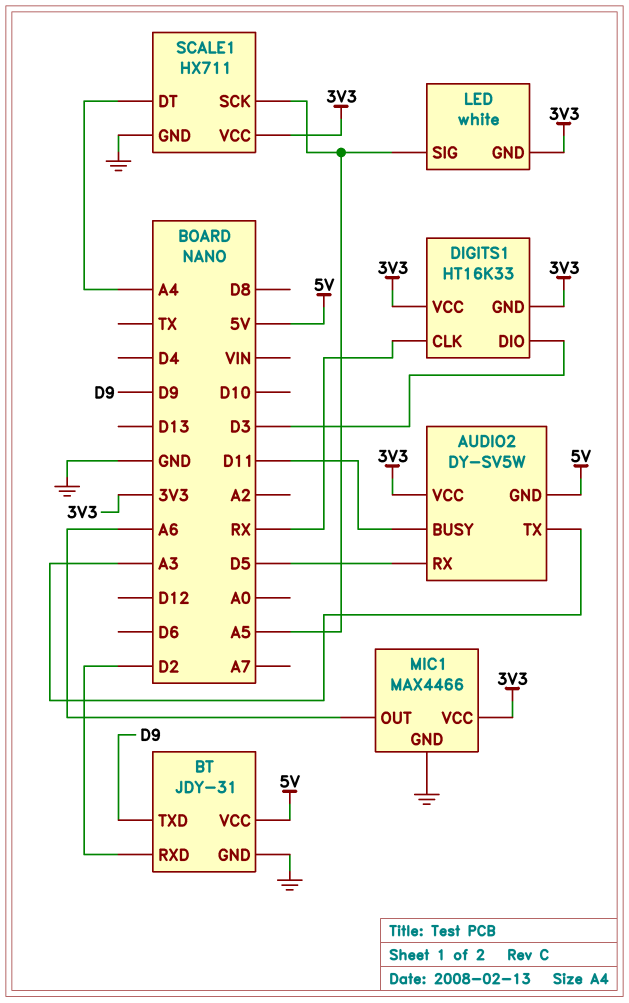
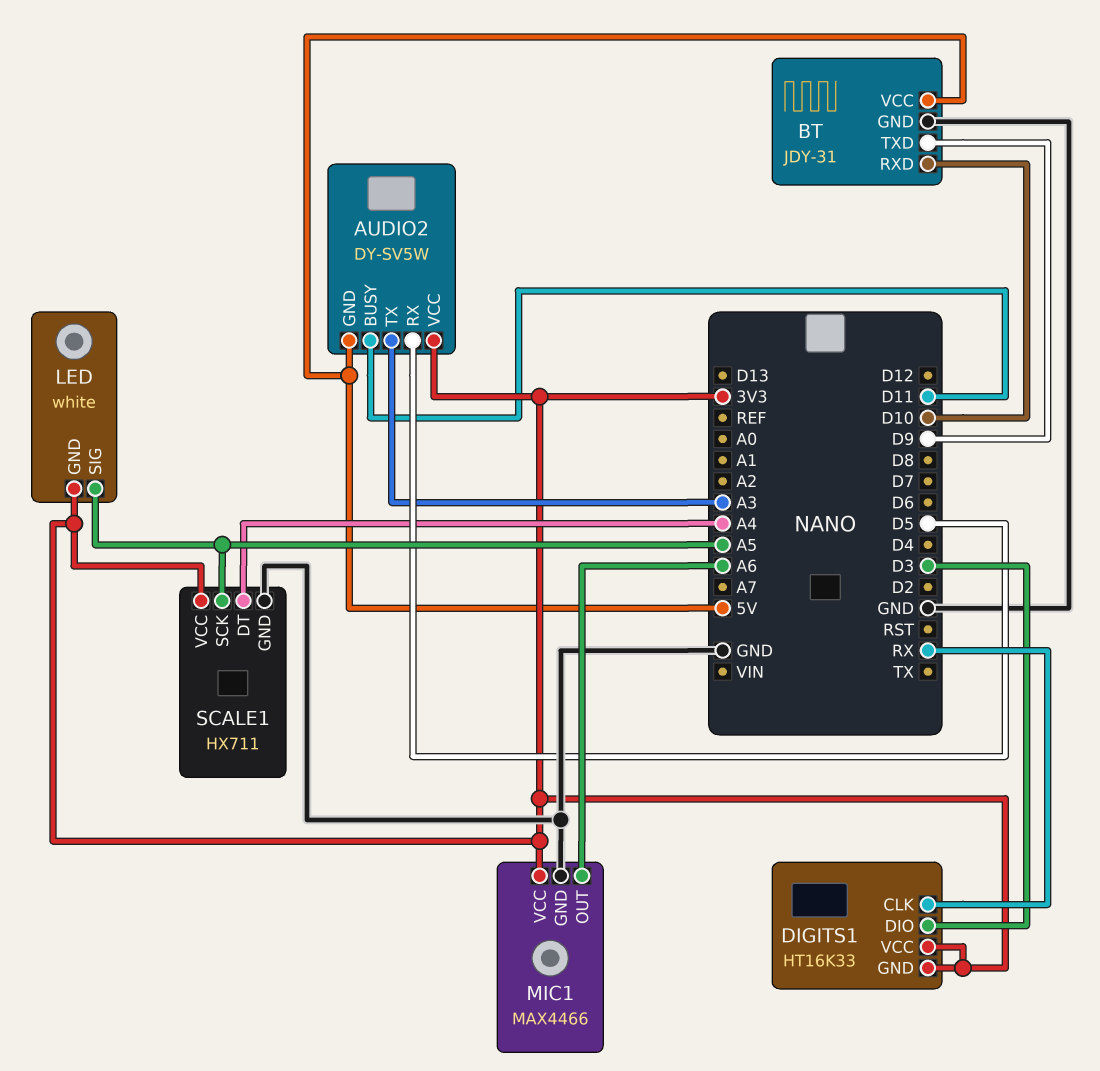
BT pin RXD: D2 -> D10

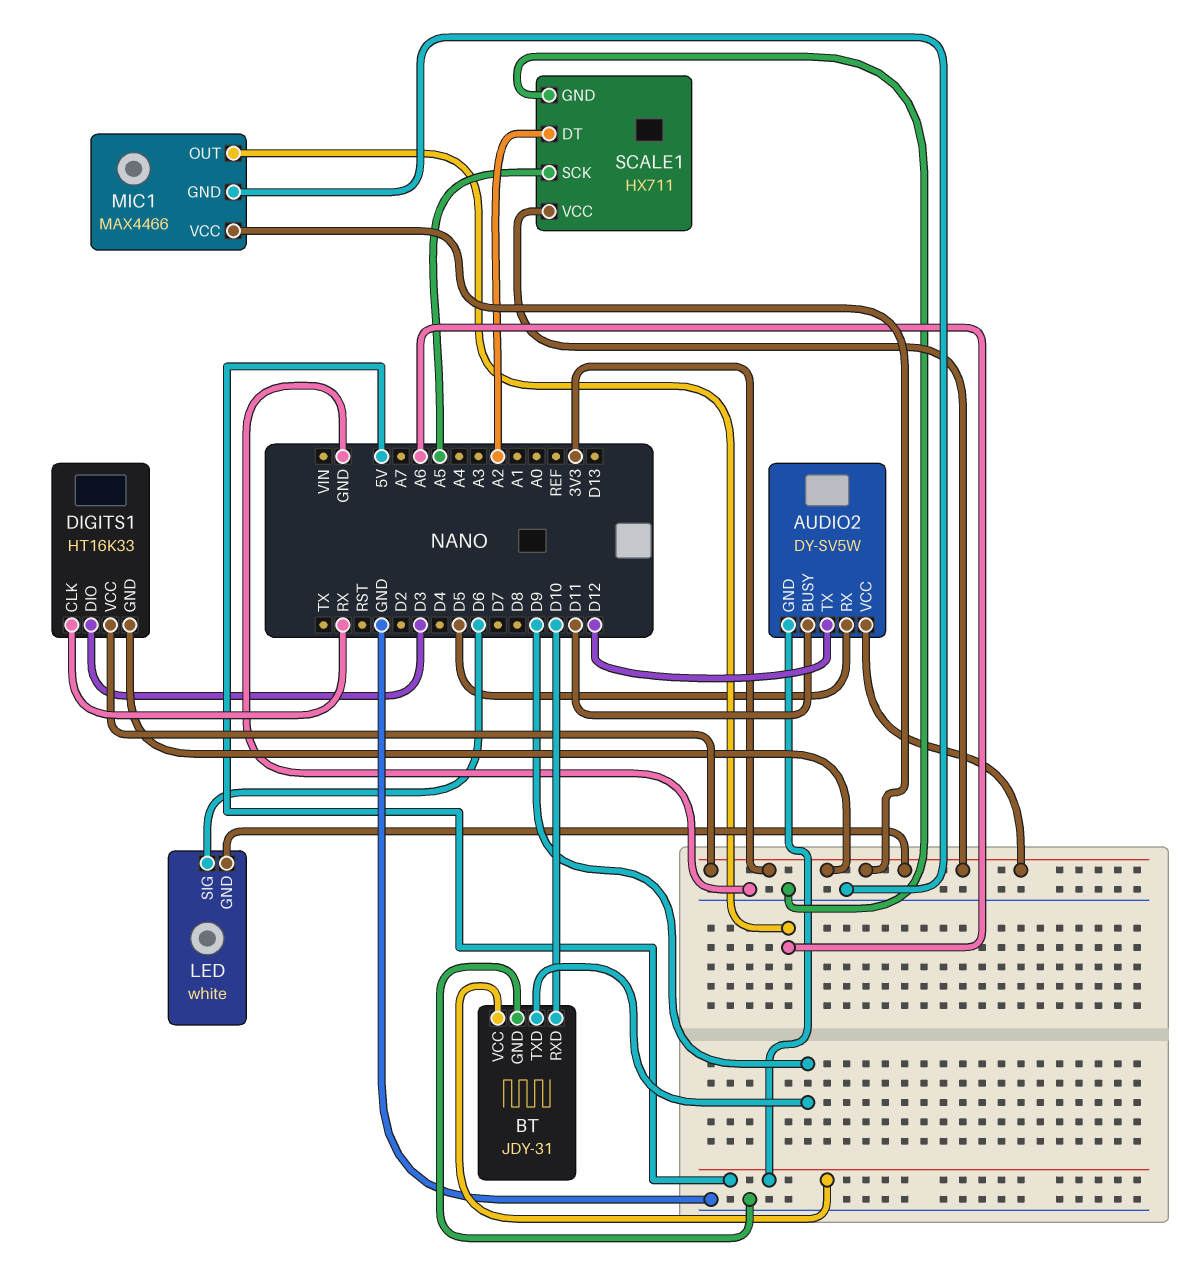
AUDIO2 pin TX: A3 -> D12
LED pin SIG: A5 -> D6
SCALE1 pin DT: A4 -> A2

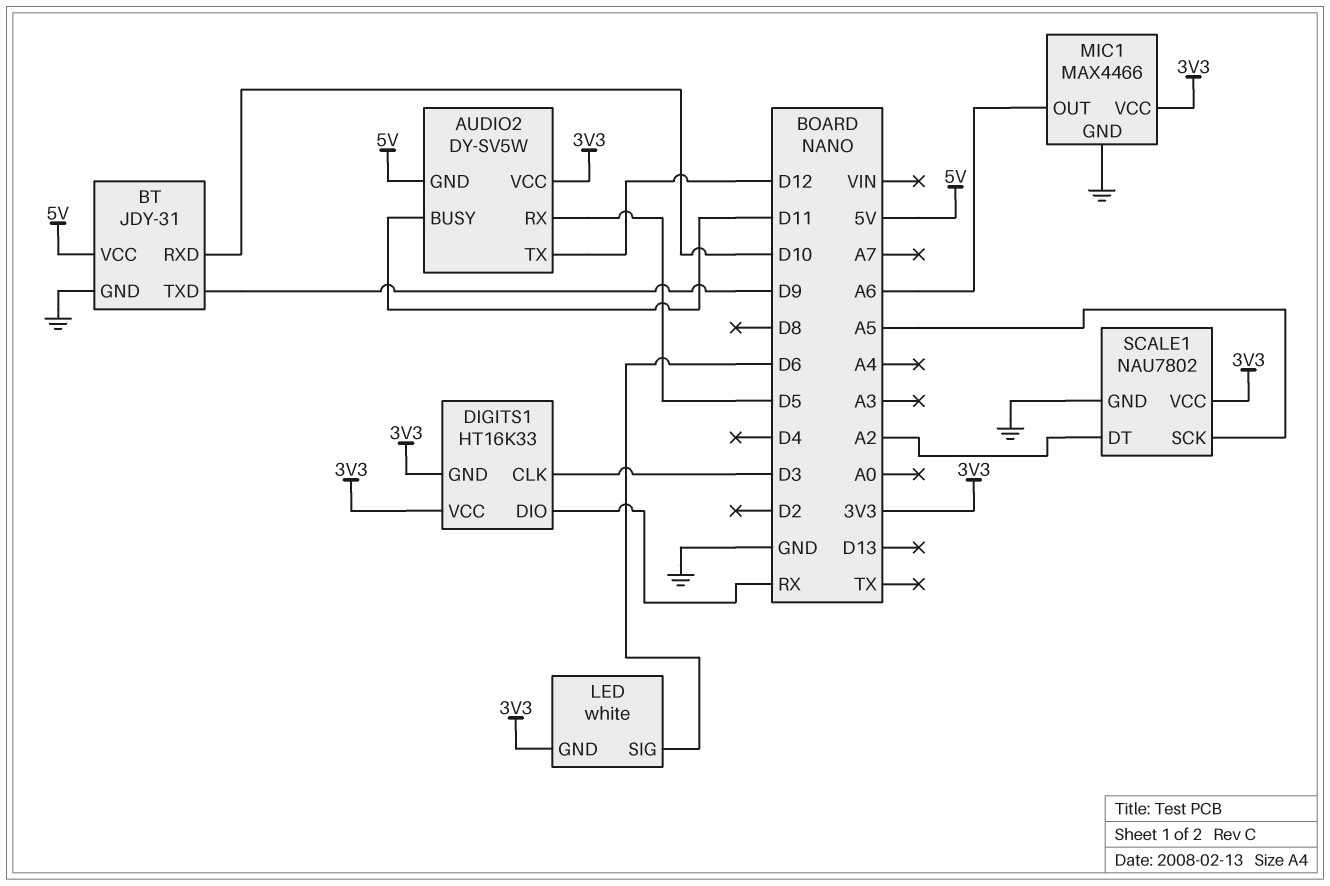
DIGITS1 pin CLK: RX -> D3
DIGITS1 pin DIO: D3 -> RX
SCALE1: HX711 -> NAU7802

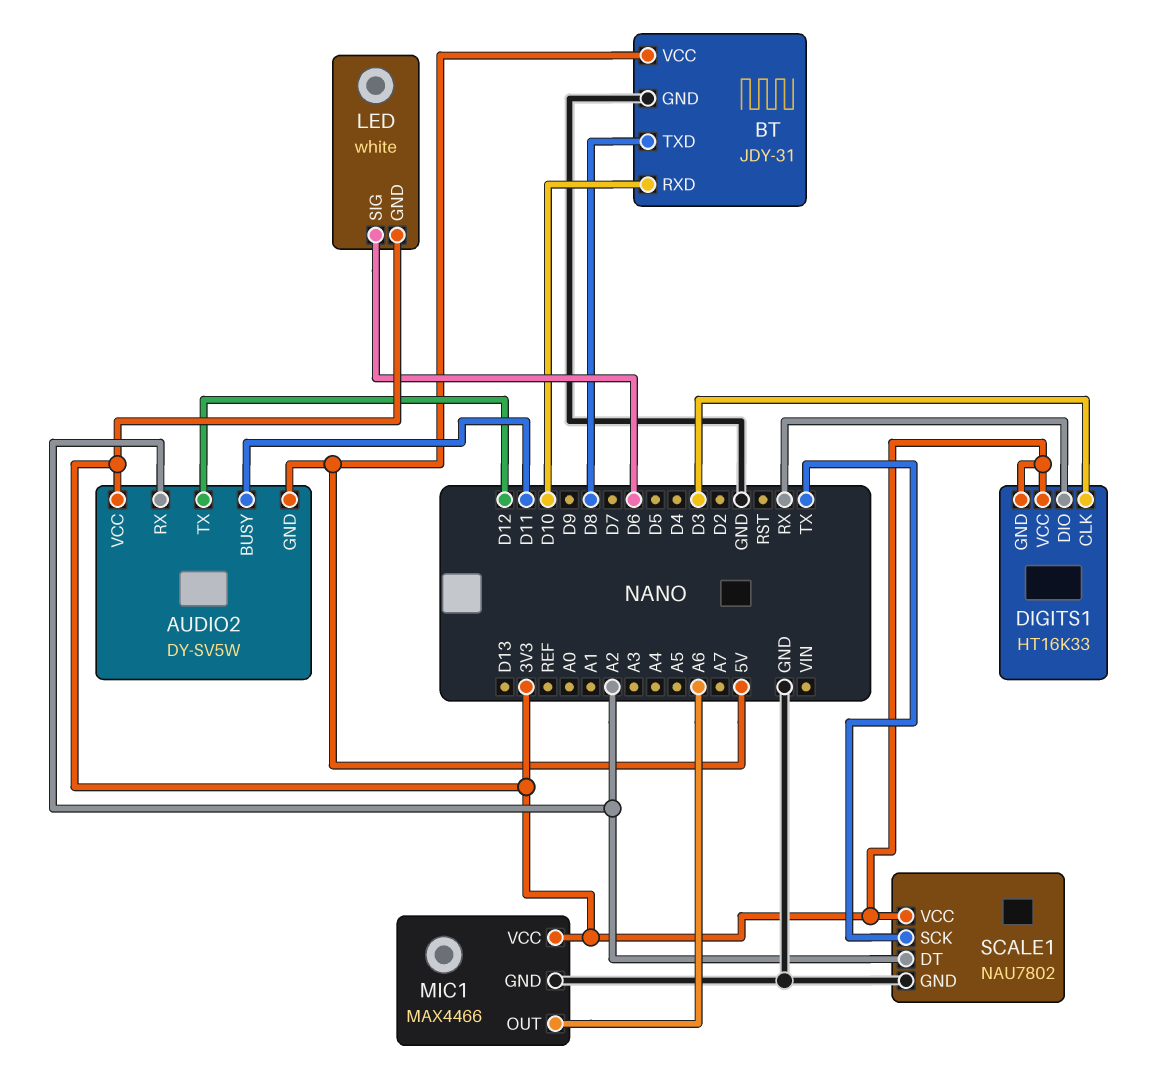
AUDIO2 pin RX: D5 -> A2
BT pin TXD: D9 -> D8
SCALE1 pin SCK: A5 -> TX

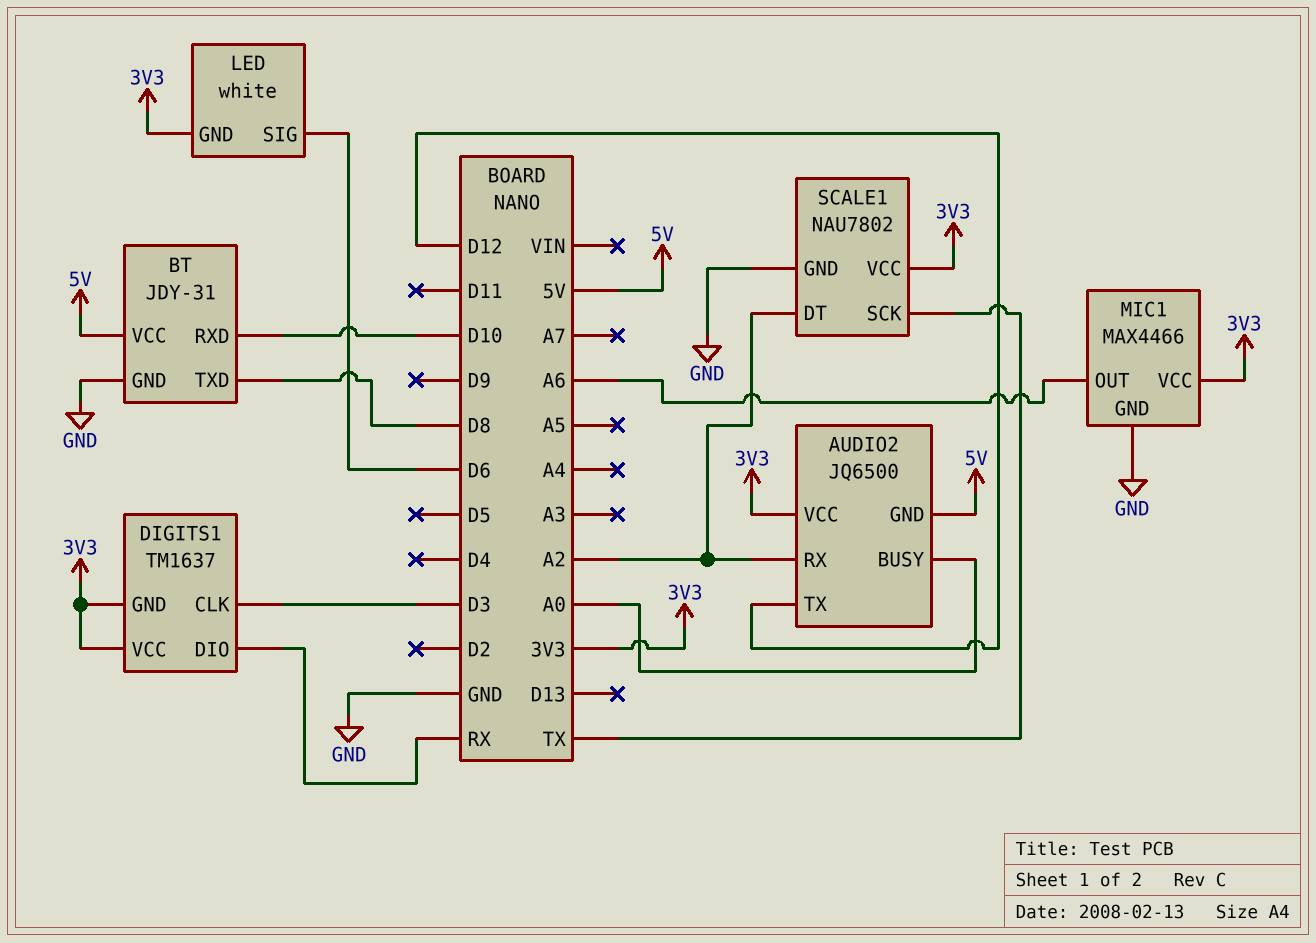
AUDIO2: DY-SV5W -> JQ6500
AUDIO2 pin BUSY: D11 -> A0
DIGITS1: HT16K33 -> TM1637

